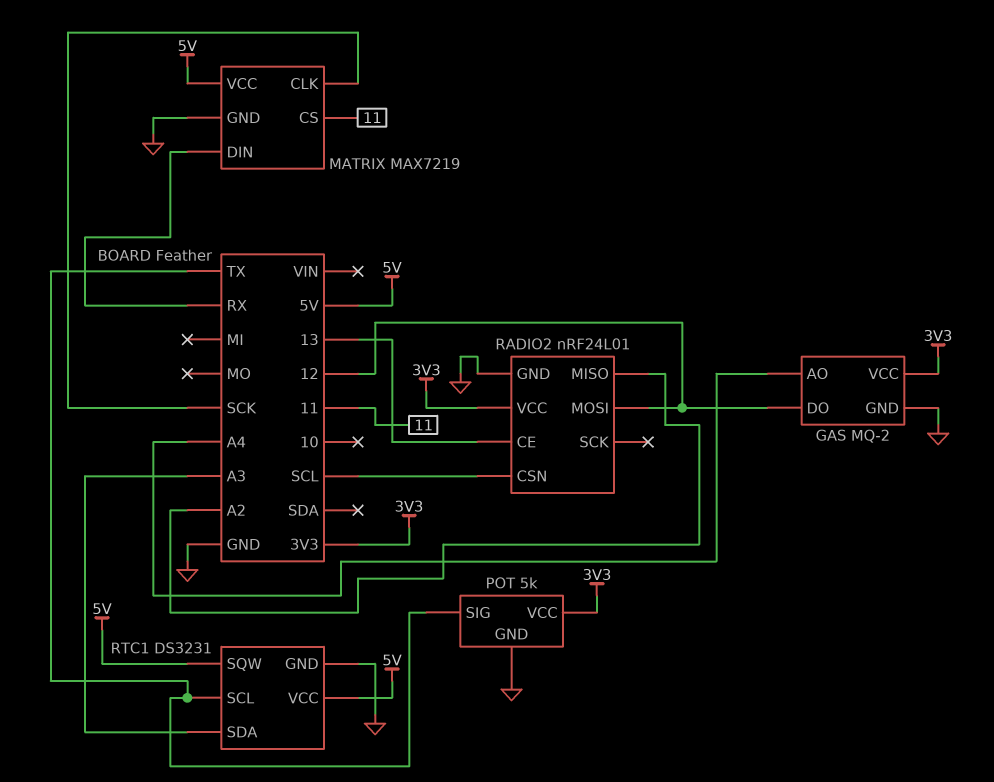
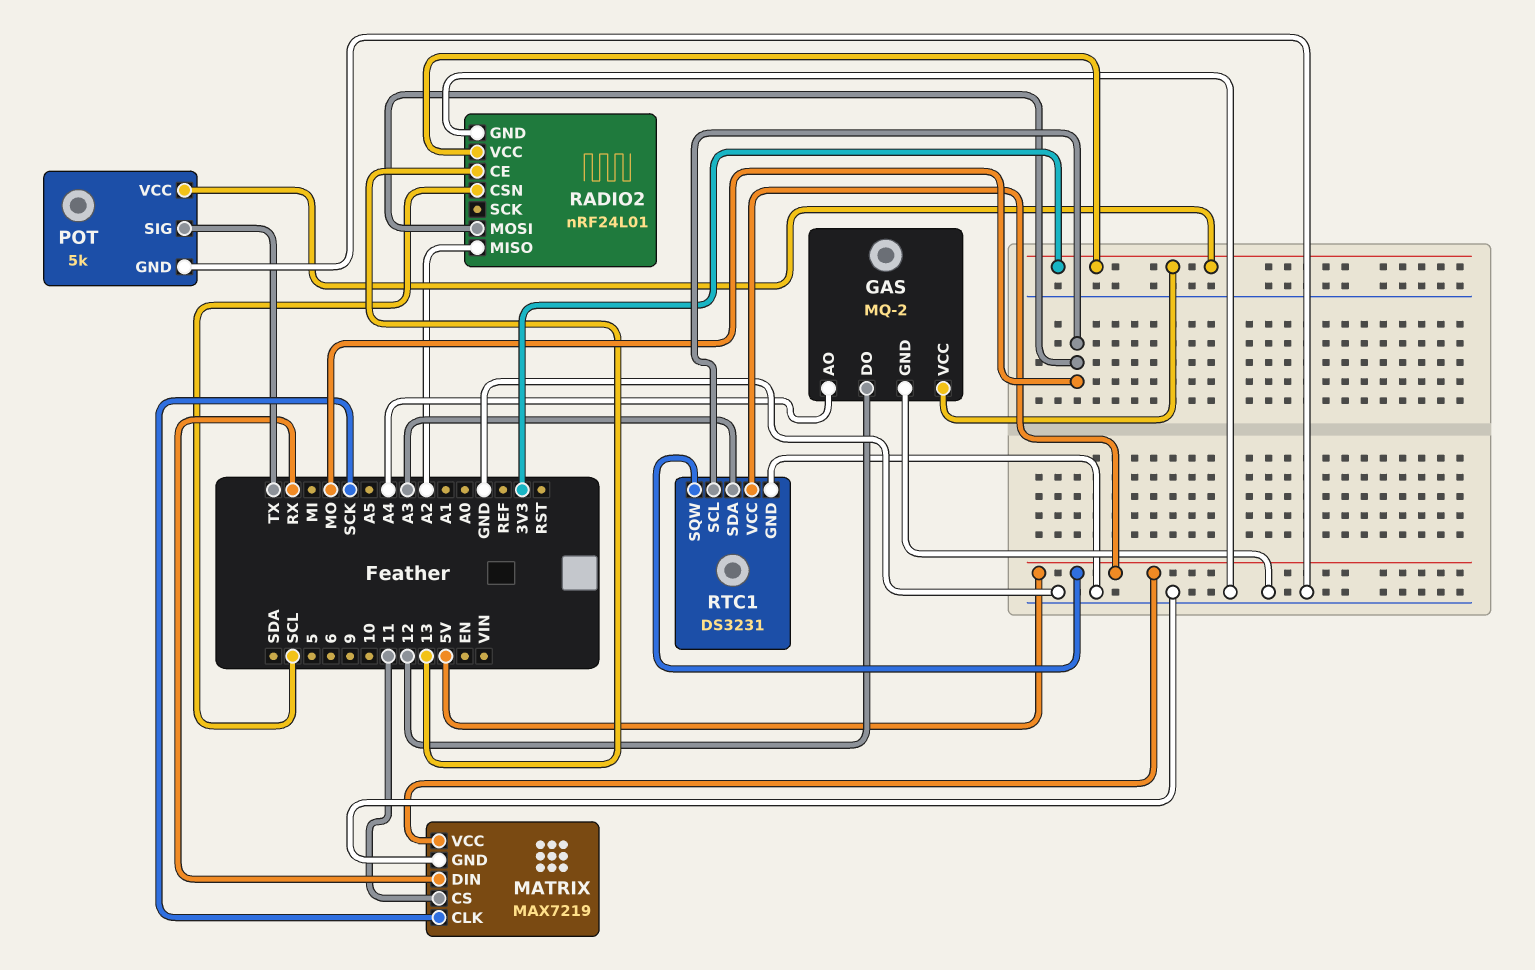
RADIO2 pin MOSI: 12 -> MO
RTC1 pin SCL: TX -> MO

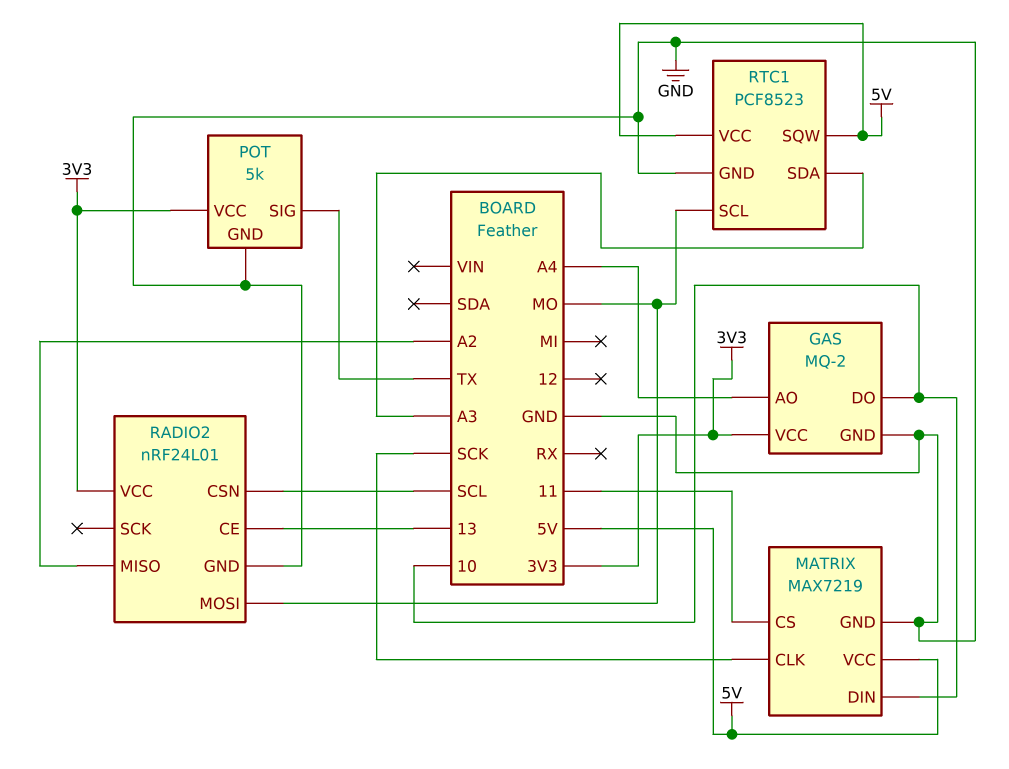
GAS pin DO: 12 -> 10
MATRIX pin DIN: RX -> 10
RTC1: DS3231 -> PCF8523

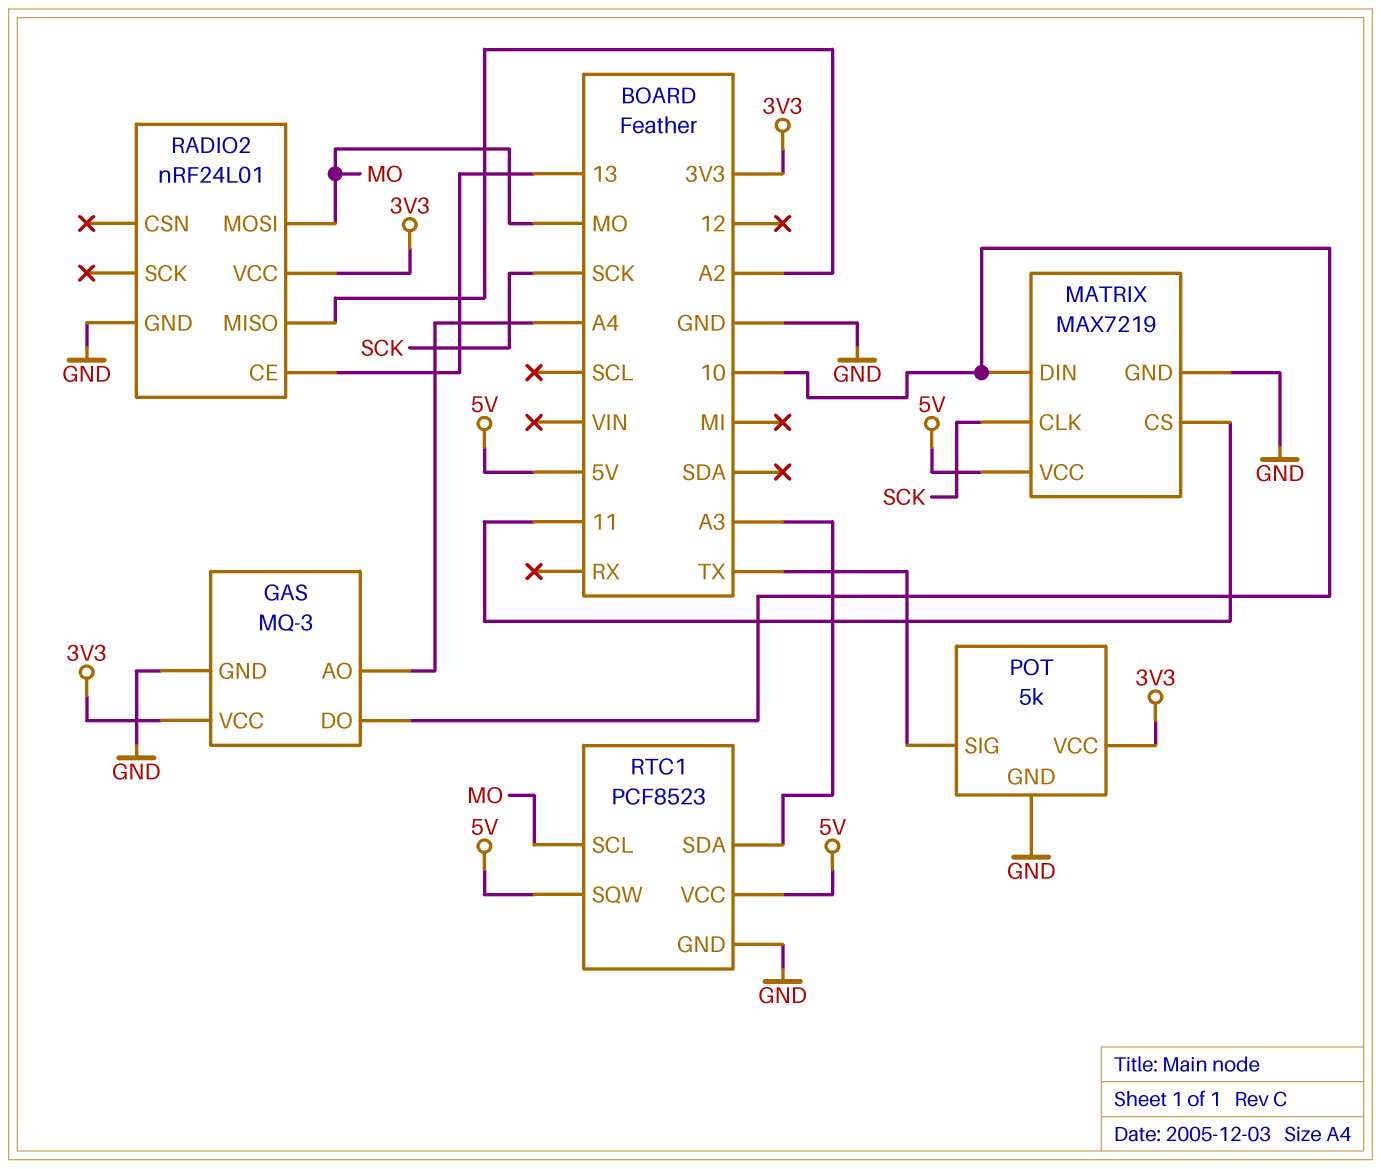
GAS: MQ-2 -> MQ-3
RADIO2 pin CSN: SCL -> none

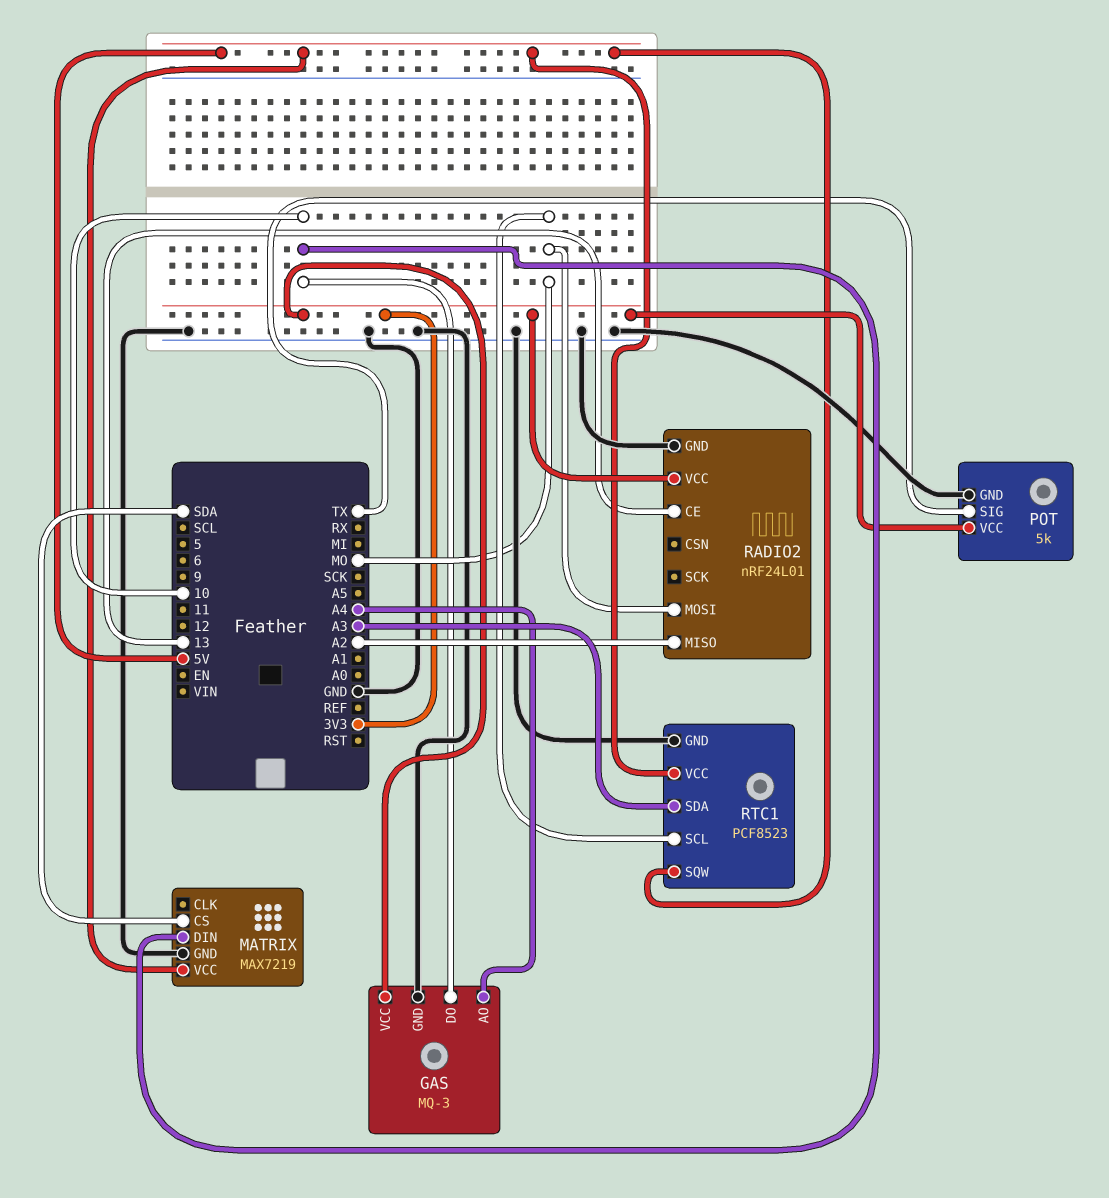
MATRIX pin CLK: SCK -> none
MATRIX pin CS: 11 -> SDA

